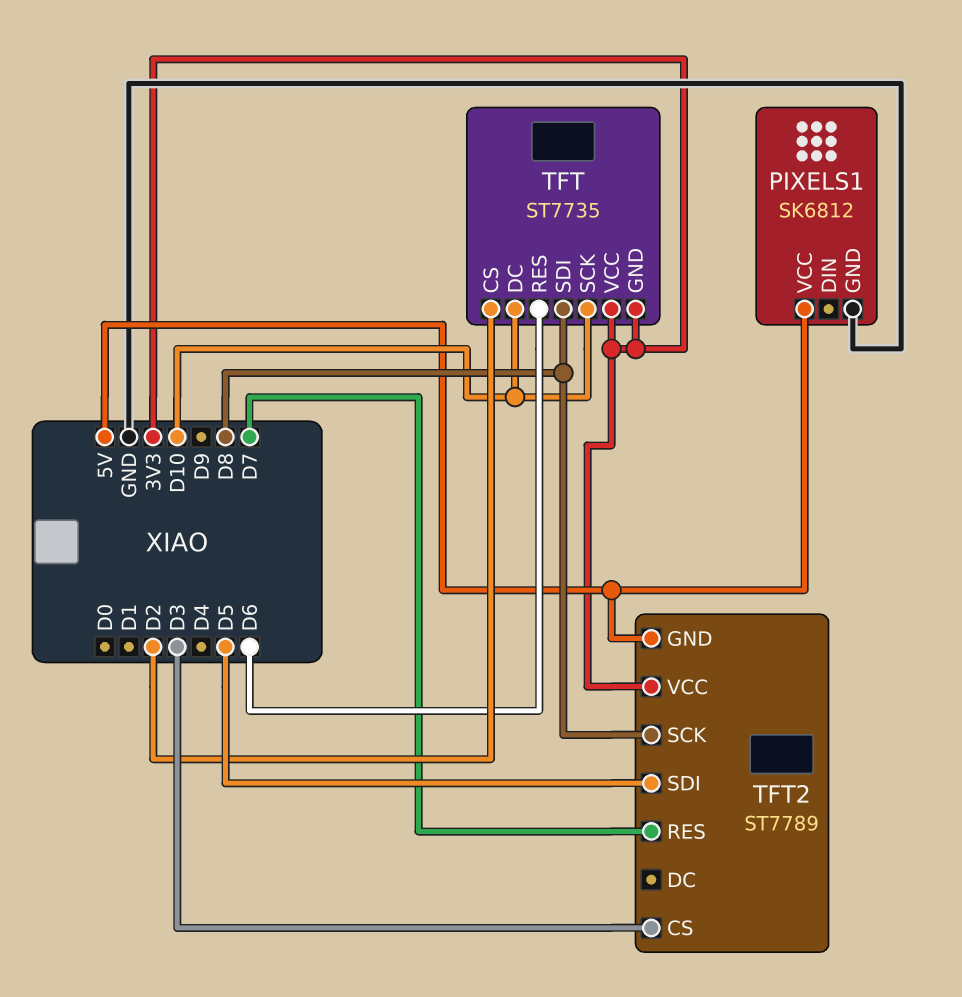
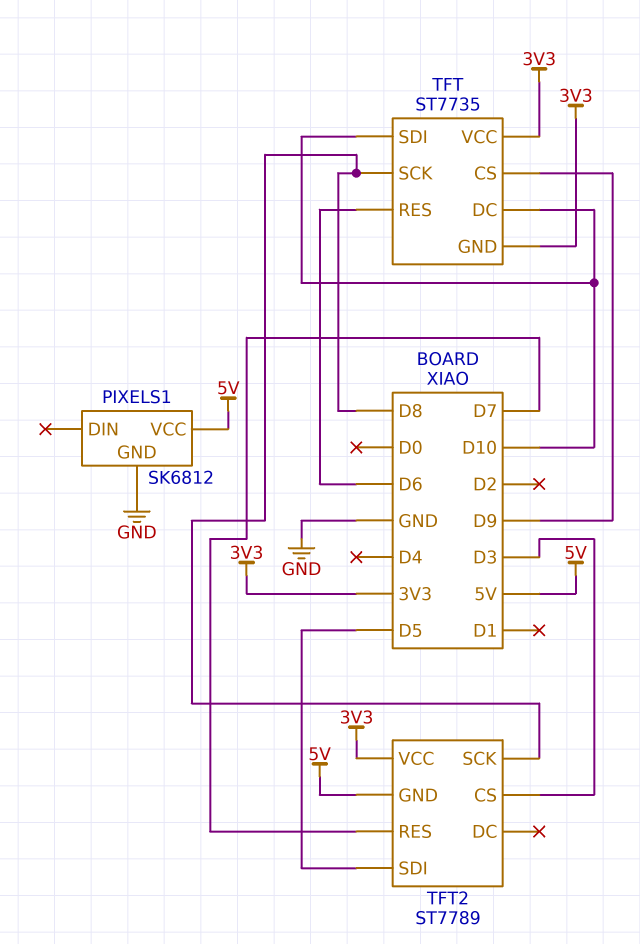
TFT pin CS: D2 -> D9
TFT pin SCK: D10 -> D8
TFT pin SDI: D8 -> D10

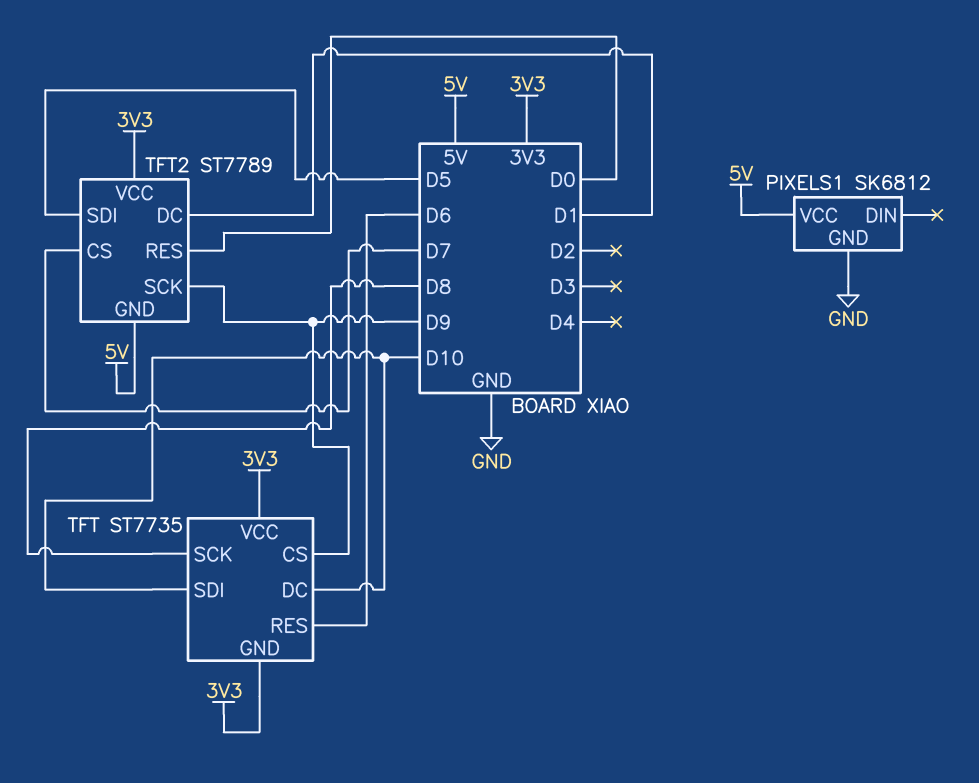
TFT2 pin CS: D3 -> D7
TFT2 pin DC: none -> D1
TFT2 pin RES: D7 -> D0
TFT2 pin SCK: D8 -> D9

